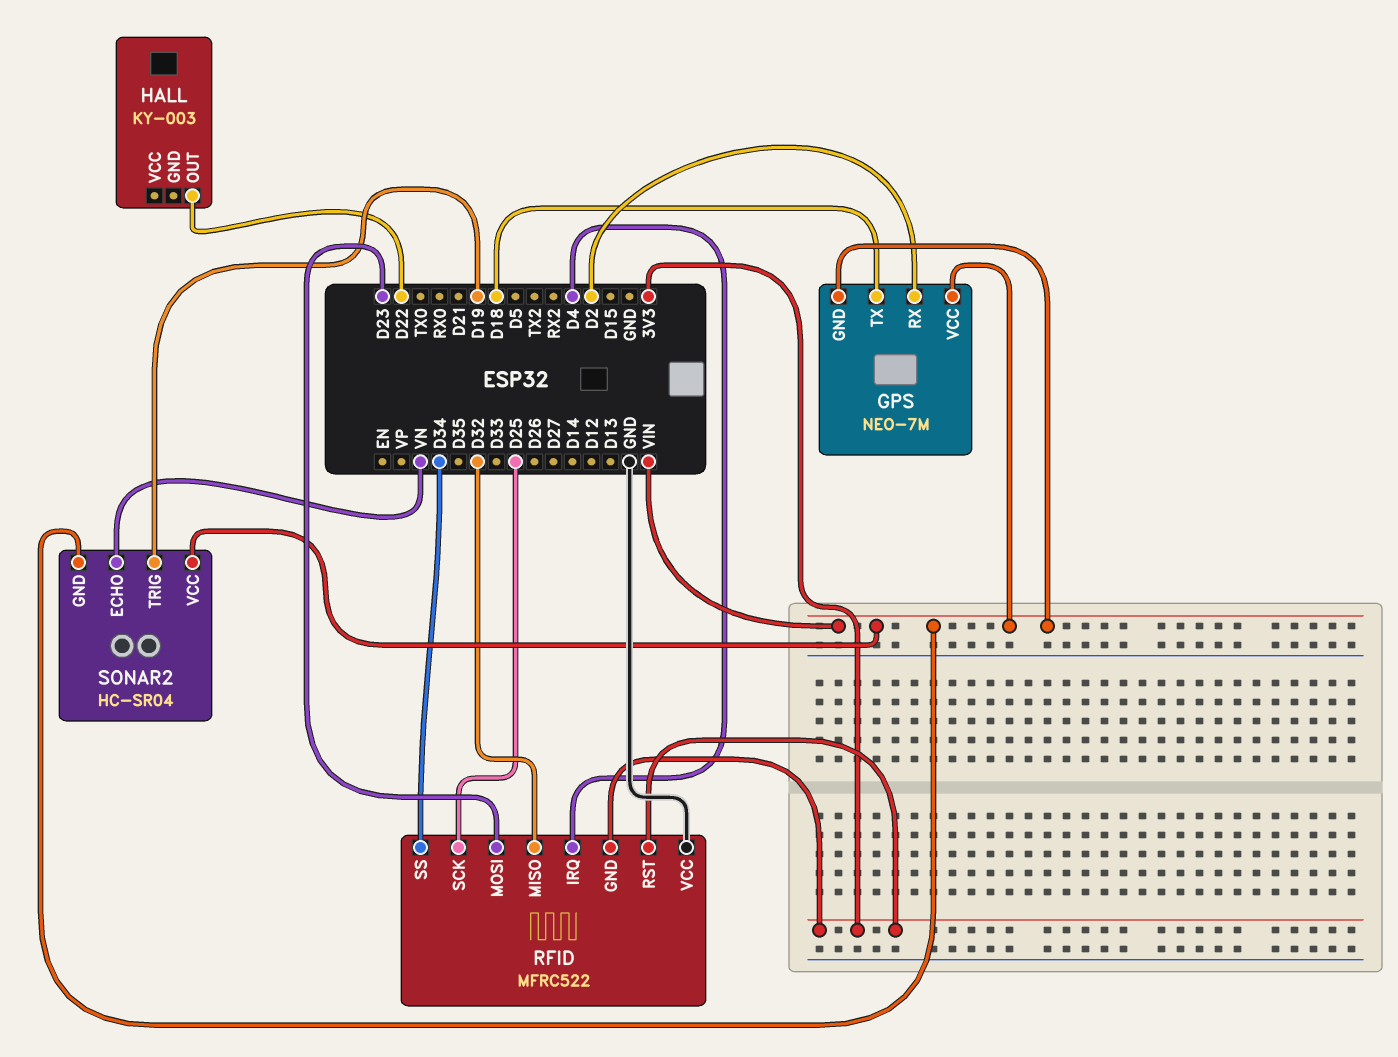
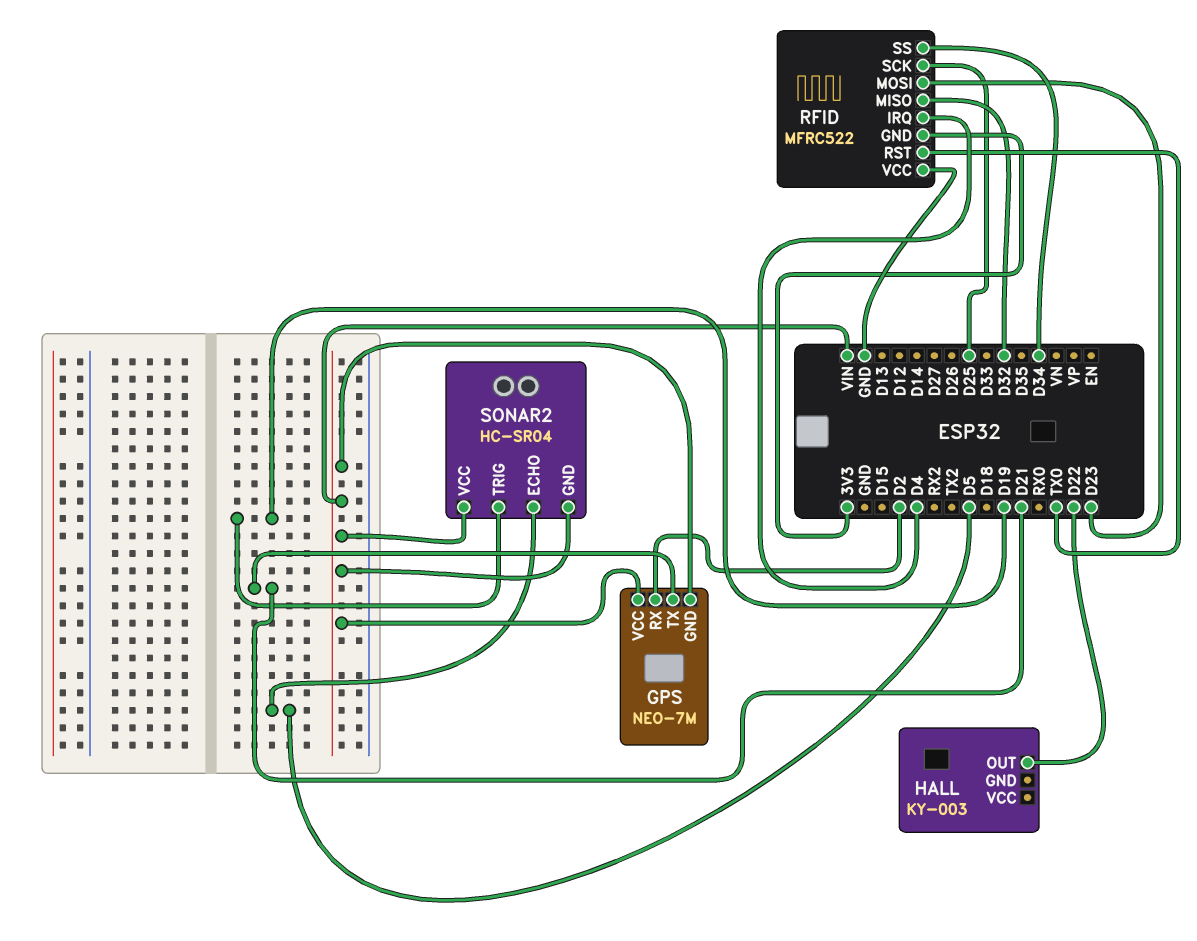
GPS pin TX: D18 -> D21
RFID pin RST: 3V3 -> TX0
SONAR2 pin ECHO: VN -> D5

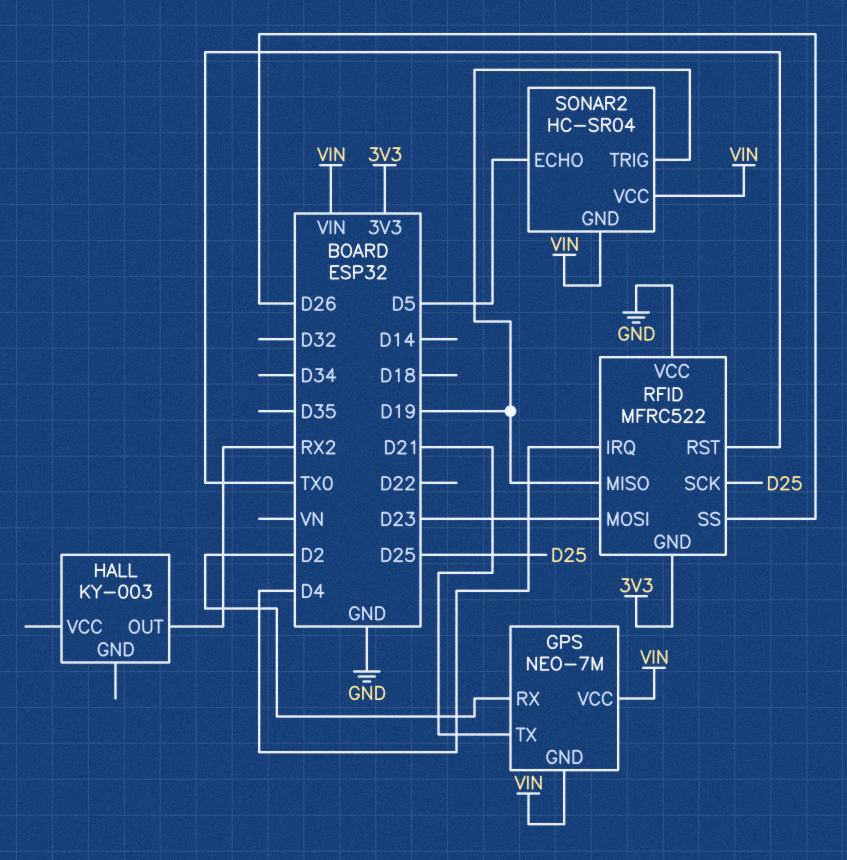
HALL pin OUT: D22 -> RX2
RFID pin MISO: D32 -> D19
RFID pin SS: D34 -> D26

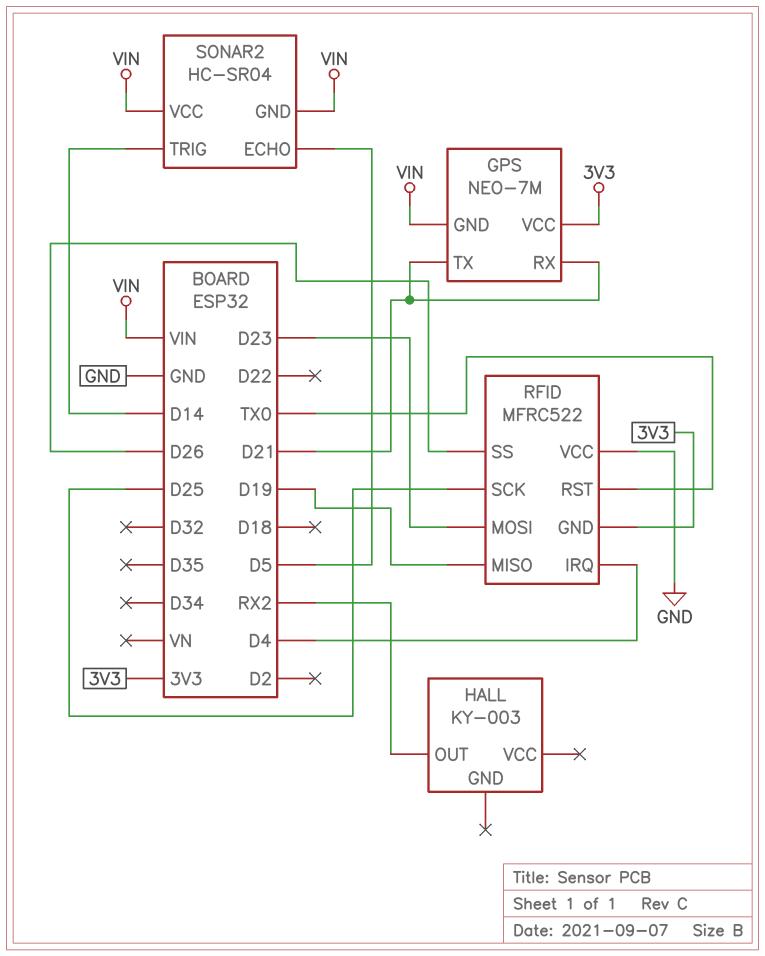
GPS pin RX: D2 -> D21
GPS pin VCC: VIN -> 3V3
SONAR2 pin TRIG: D19 -> D14

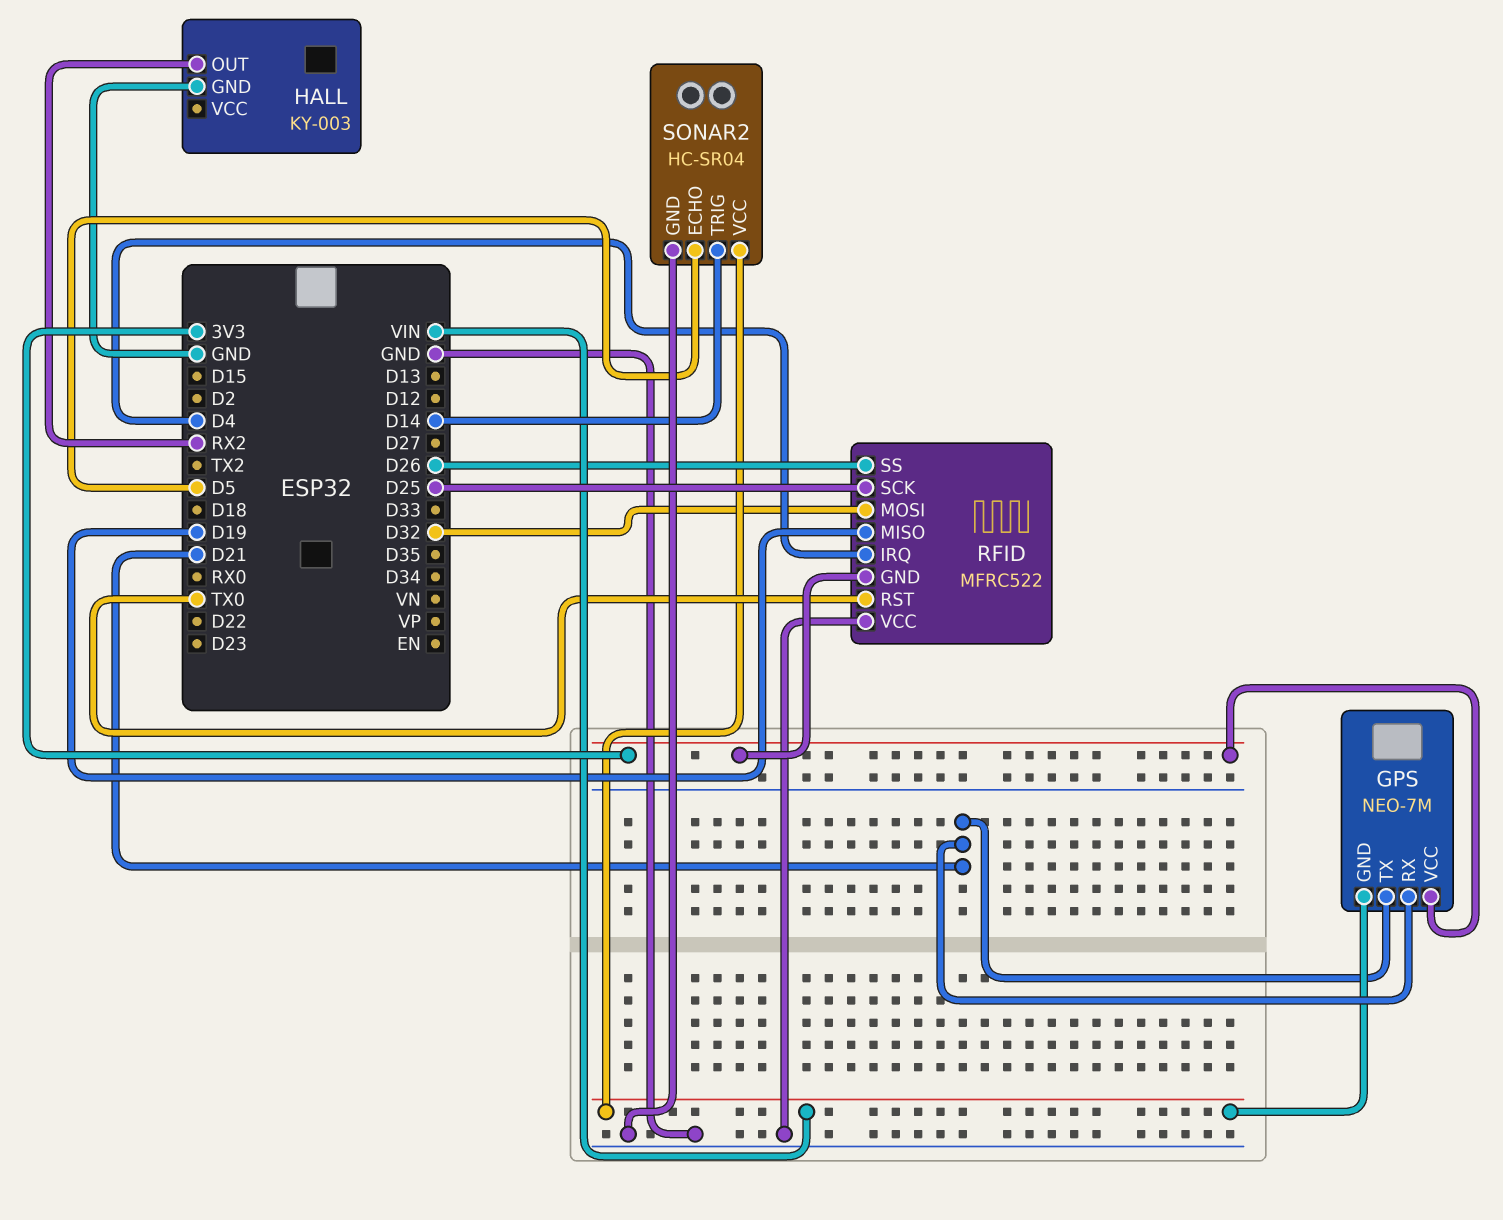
HALL pin GND: none -> GND
RFID pin MOSI: D23 -> D32
SONAR2 pin GND: VIN -> GND

